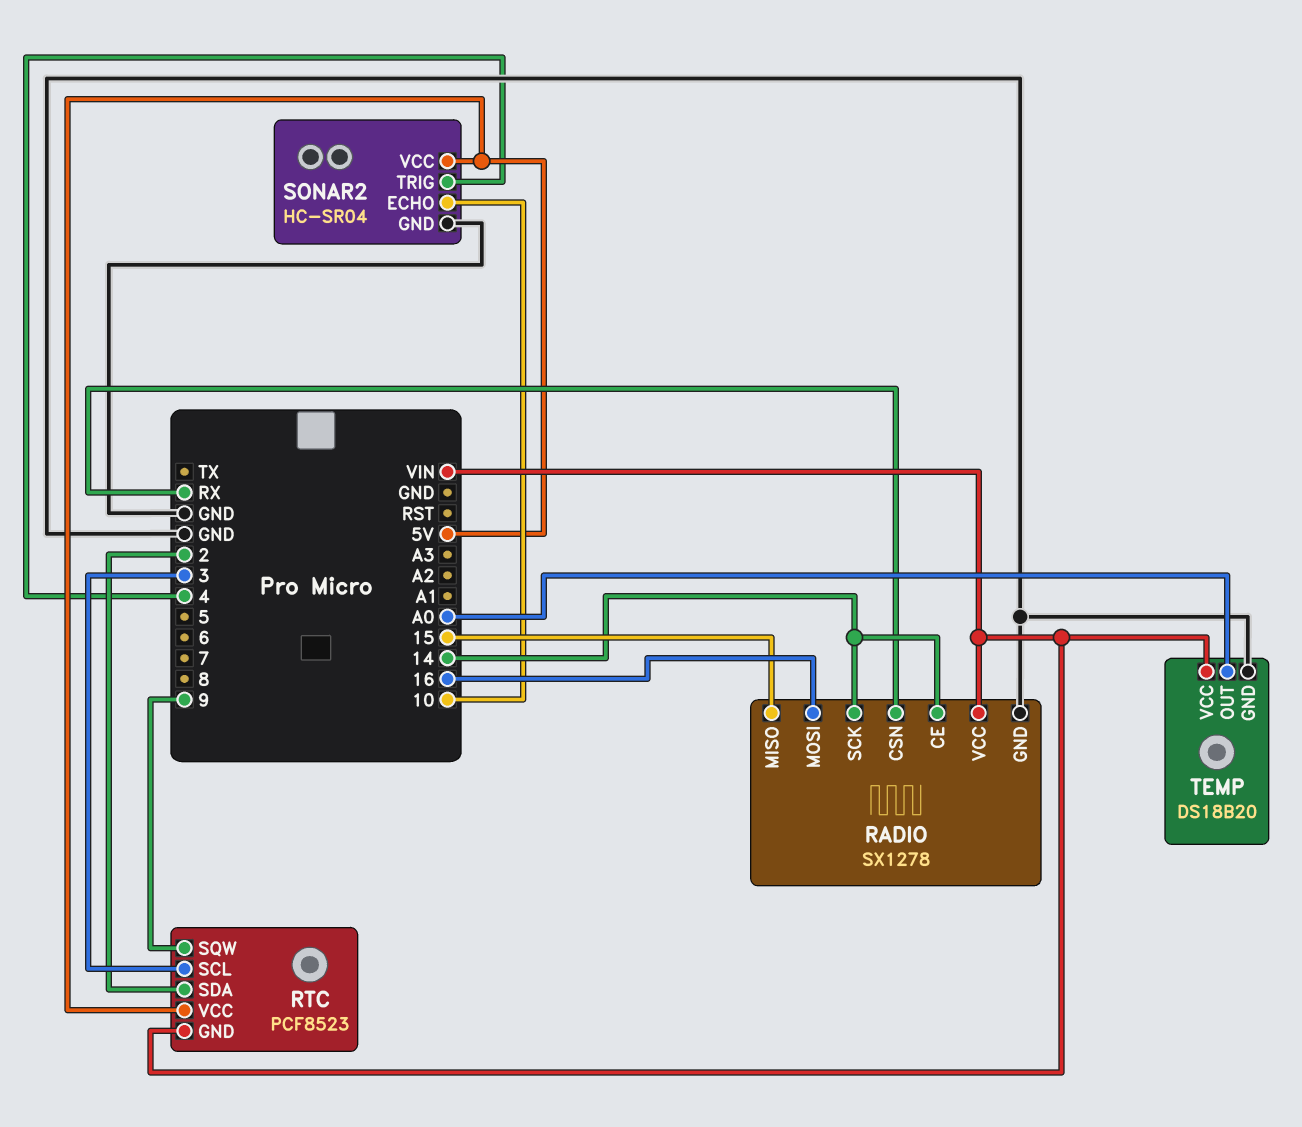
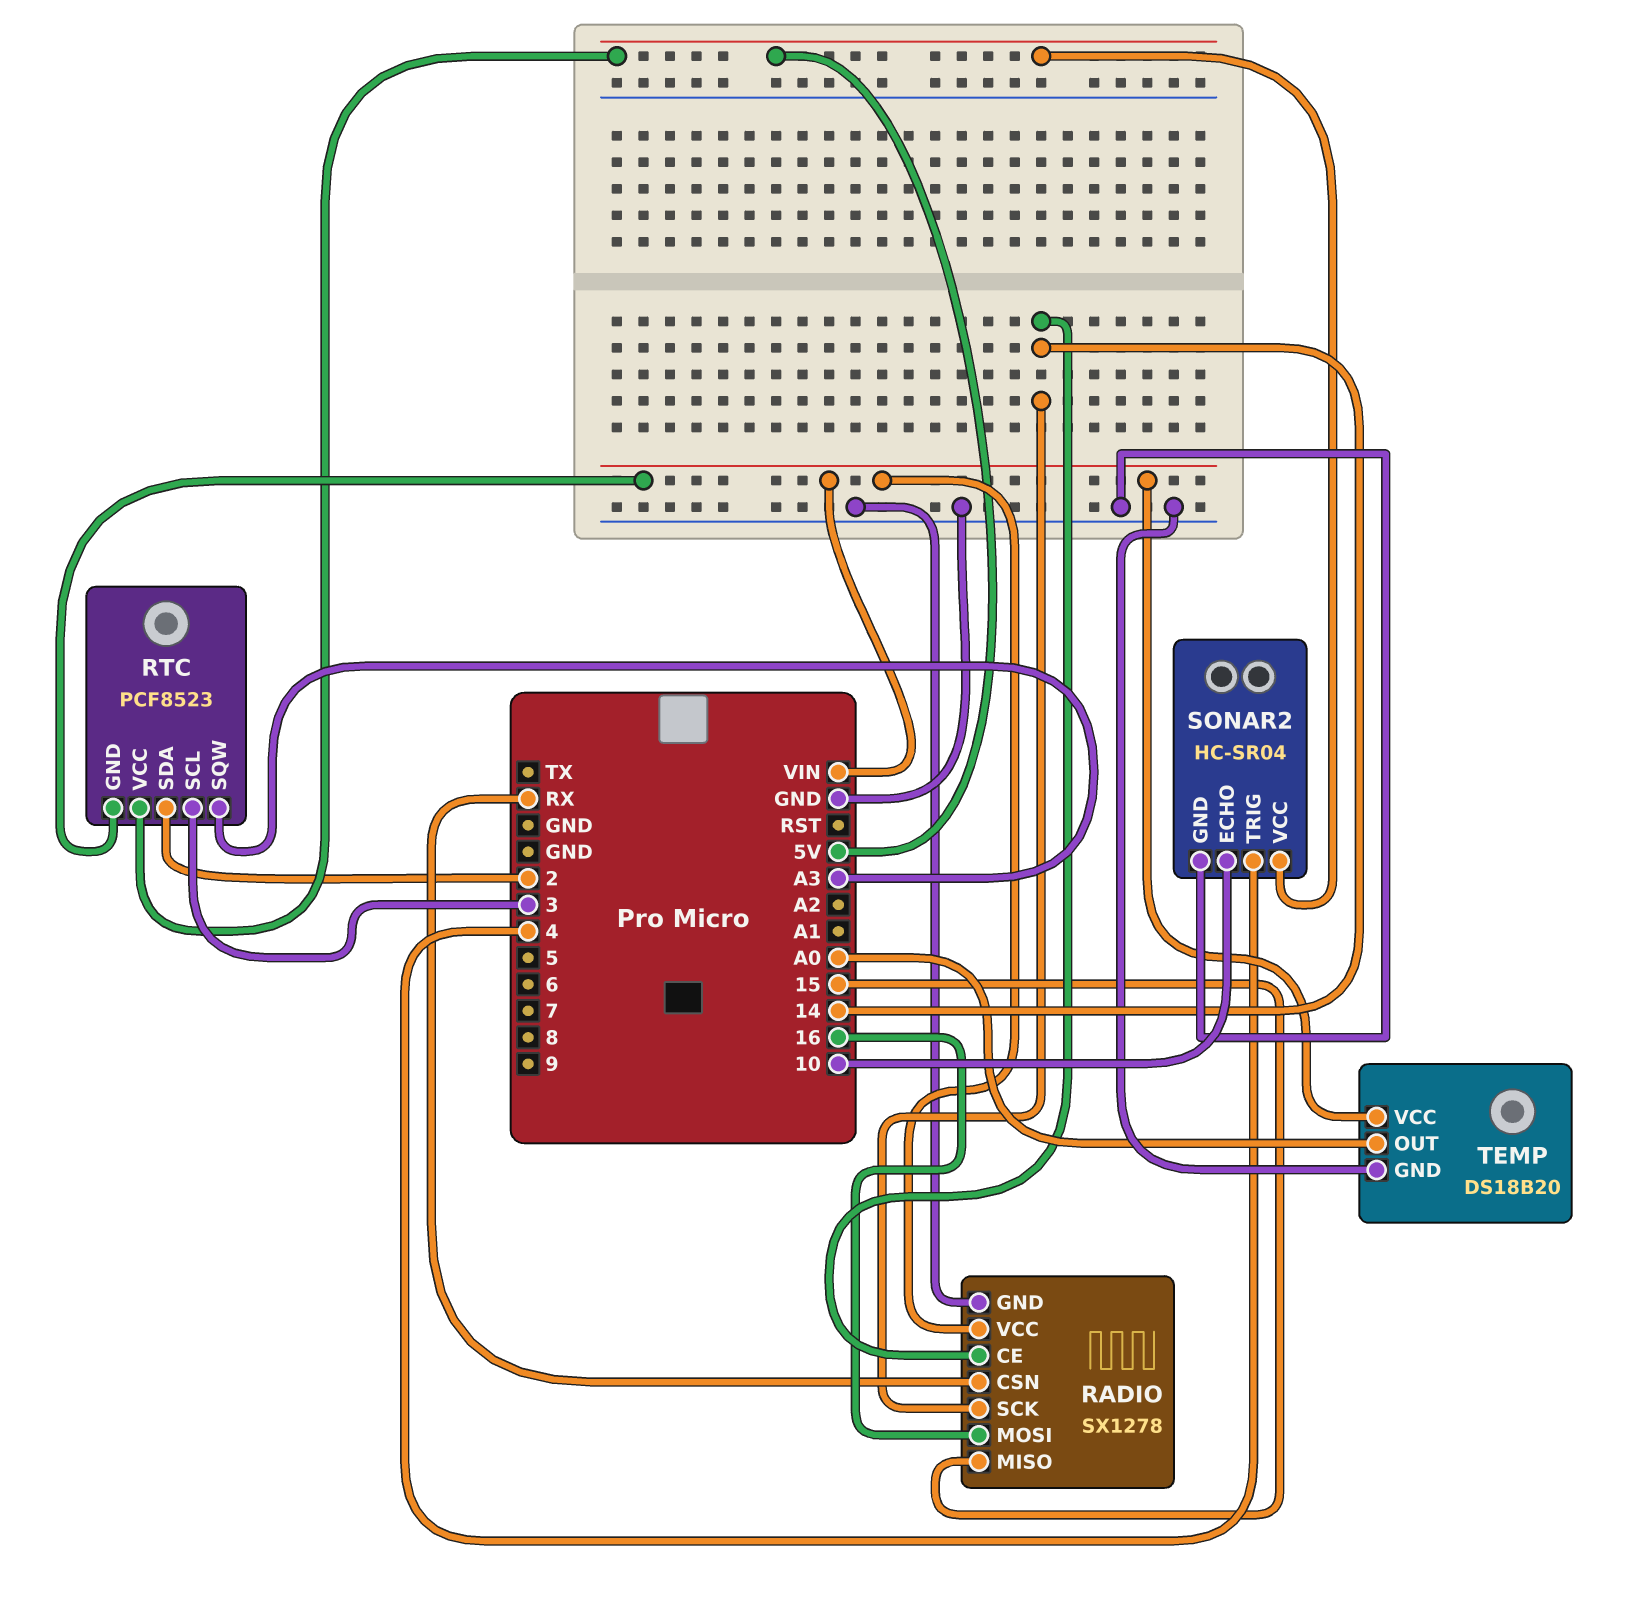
RTC pin SQW: 9 -> A3

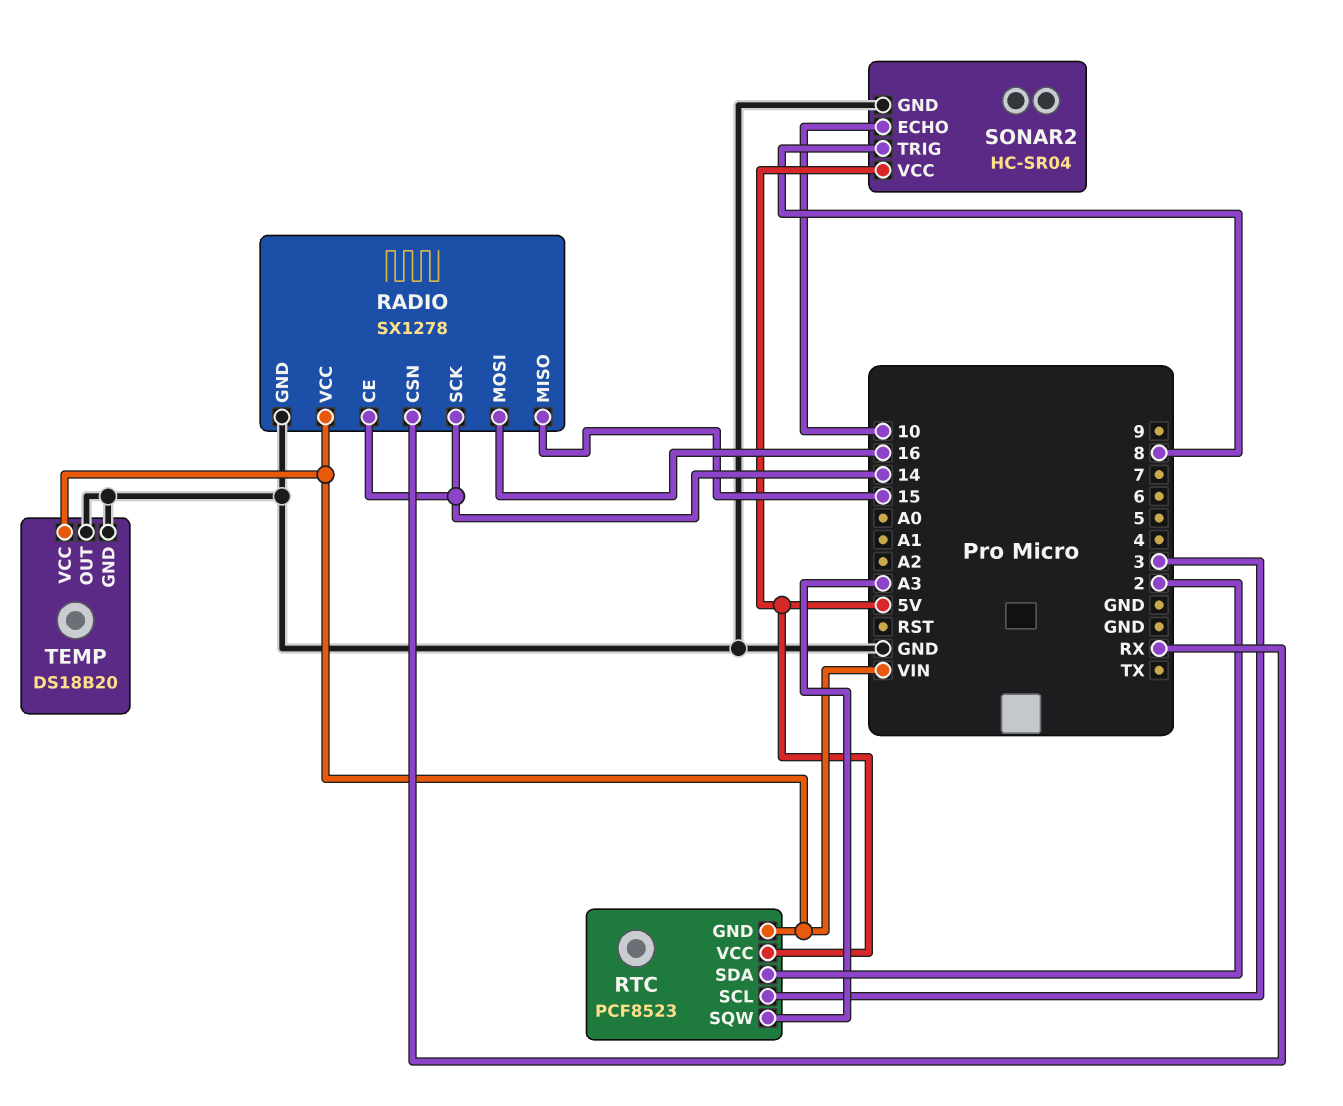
SONAR2 pin TRIG: 4 -> 8
TEMP pin OUT: A0 -> GND

